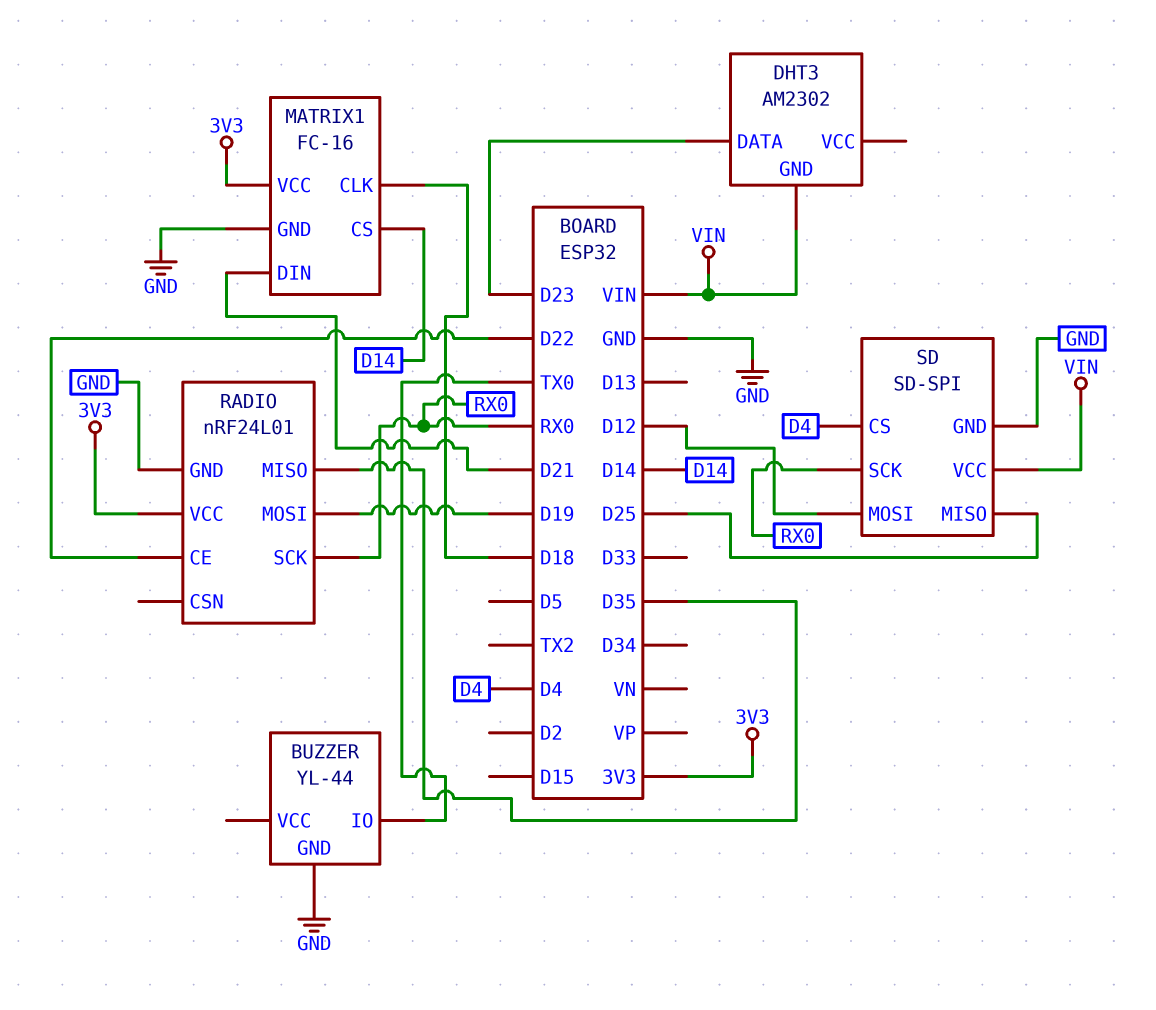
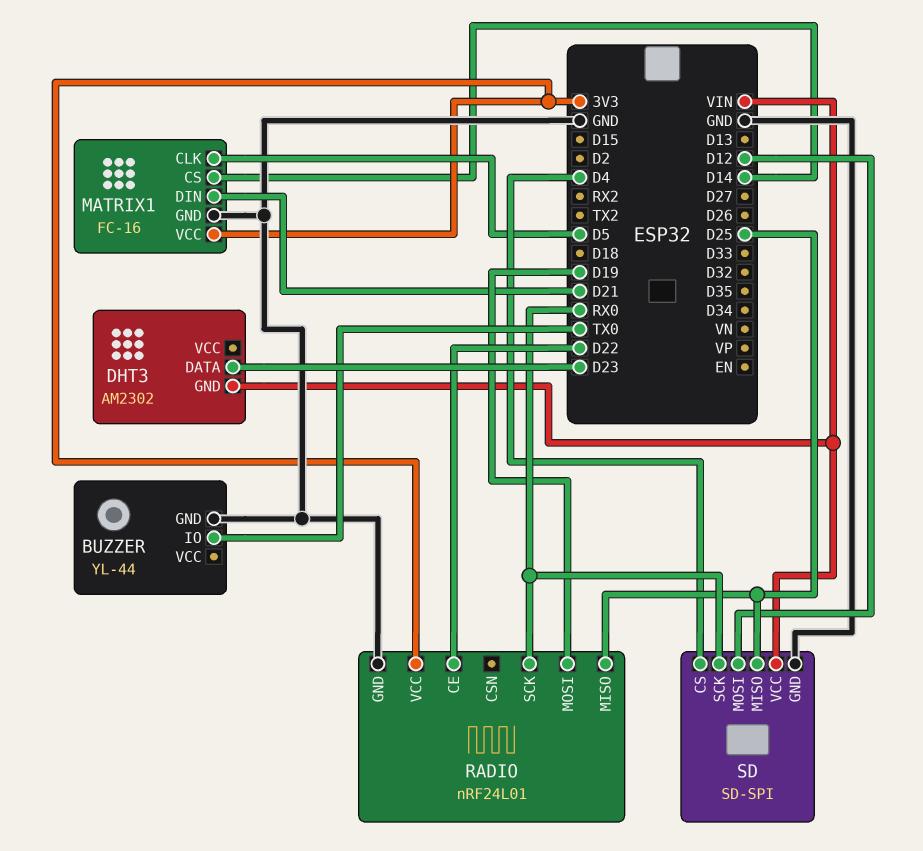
MATRIX1 pin CLK: D18 -> D5
RADIO pin MISO: D35 -> D25

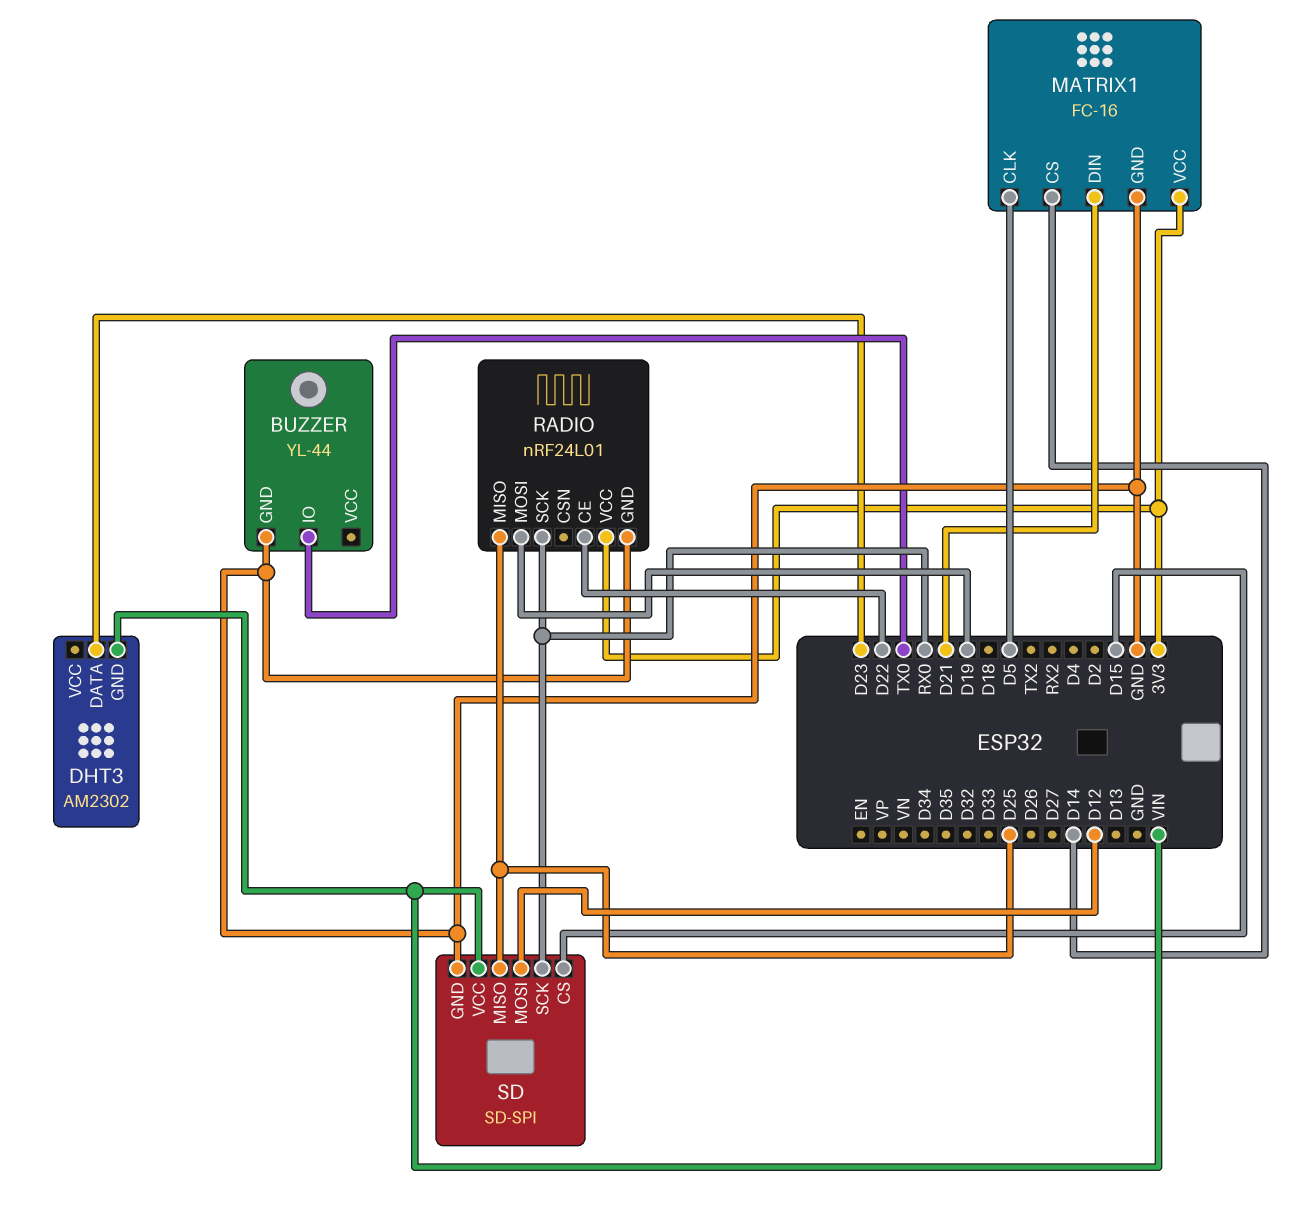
SD pin CS: D4 -> D15

